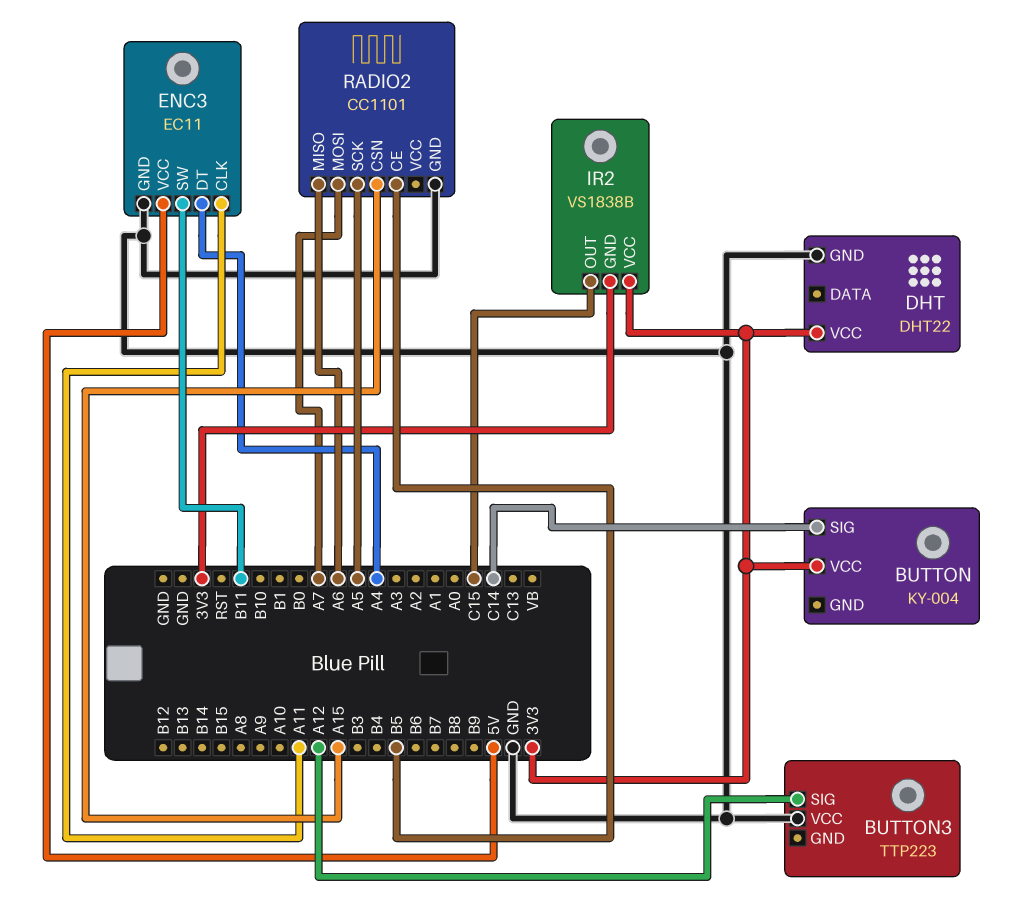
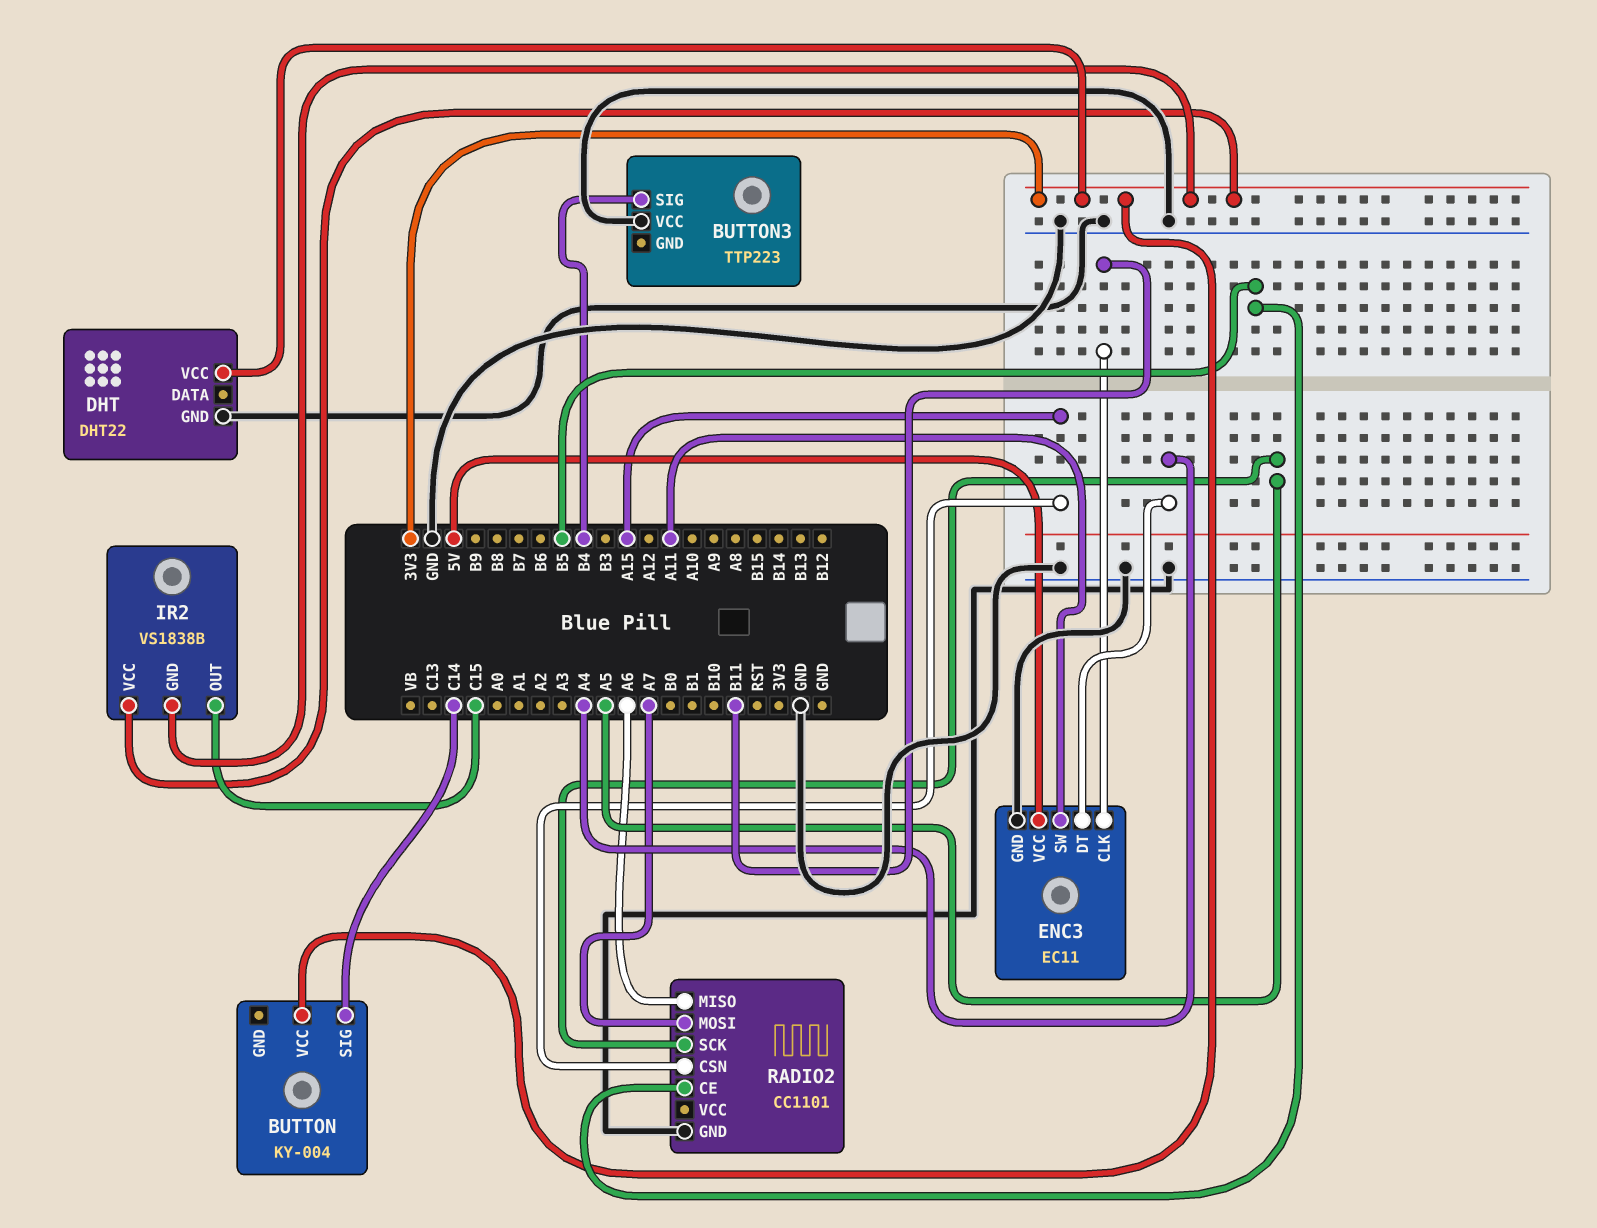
BUTTON3 pin SIG: A12 -> B4
ENC3 pin CLK: A11 -> B11
ENC3 pin SW: B11 -> A11

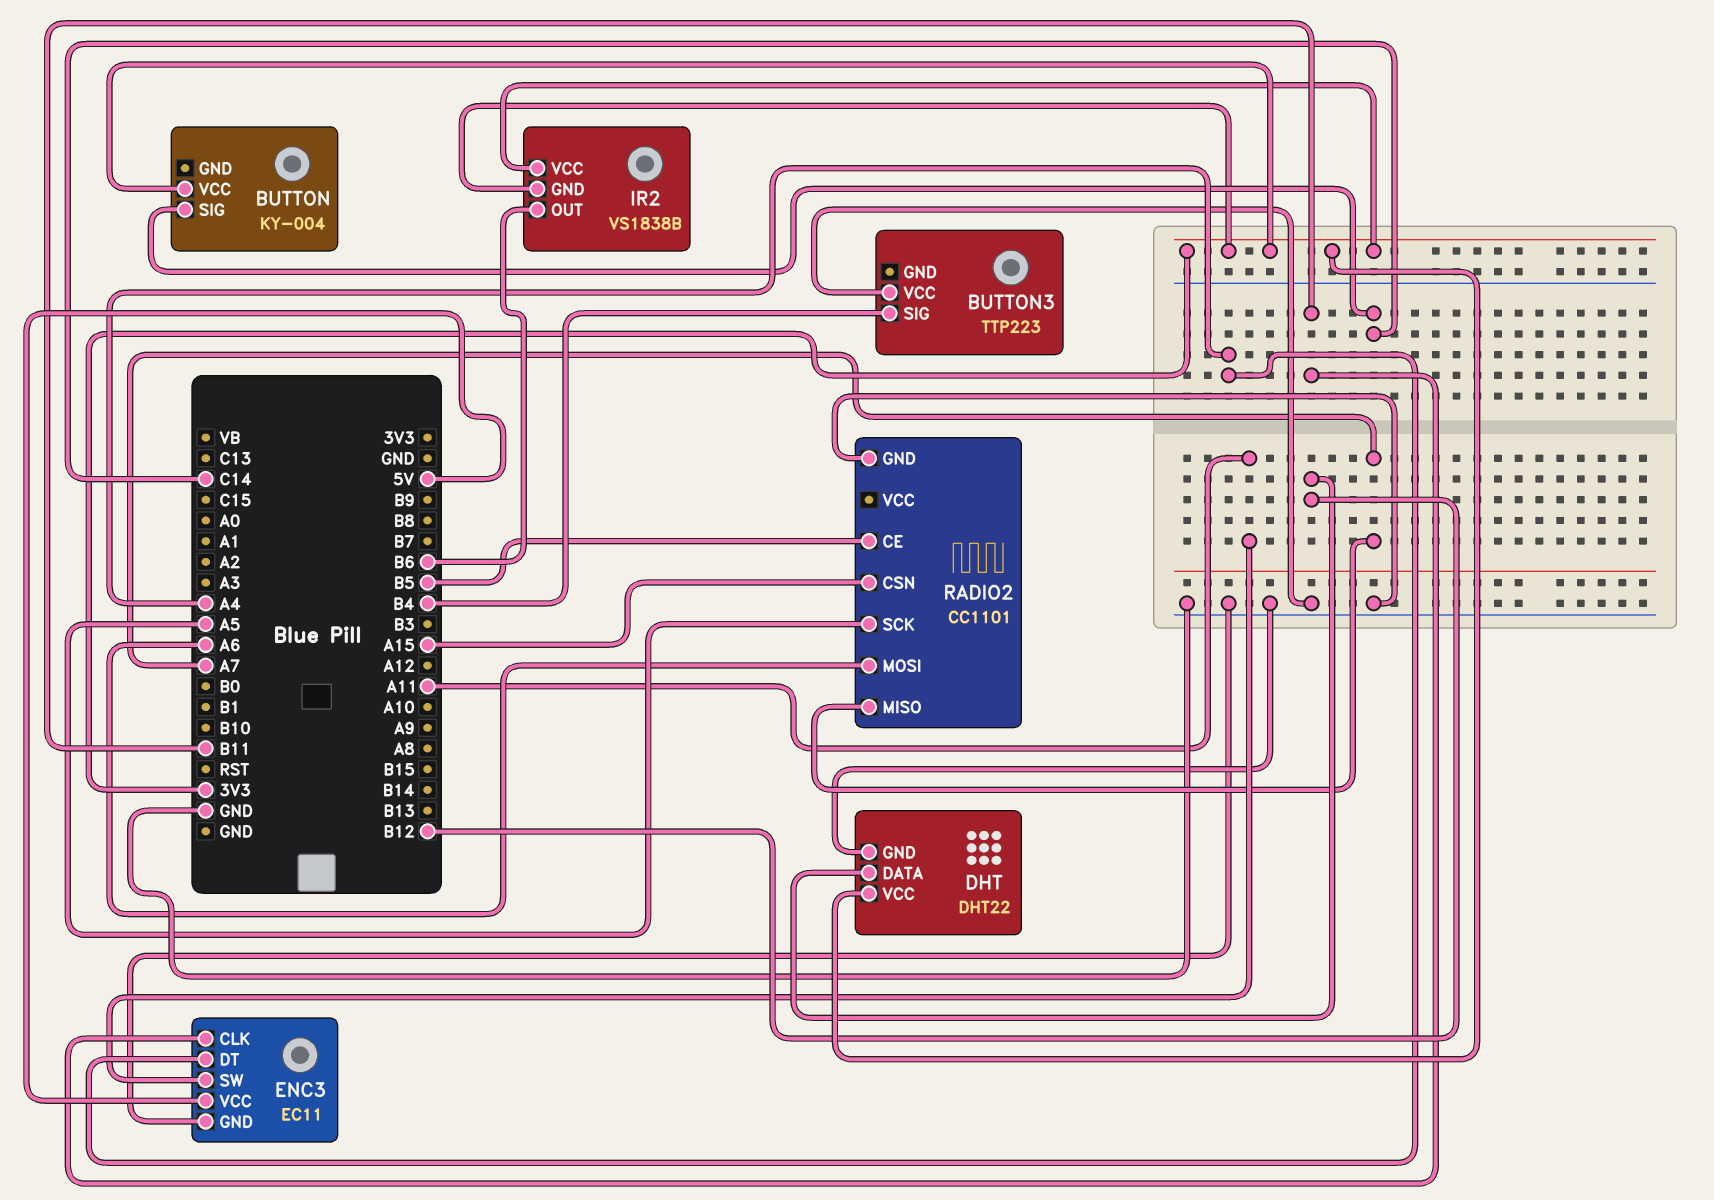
DHT pin DATA: none -> B12
IR2 pin OUT: C15 -> B6
RADIO2 pin MISO: A6 -> A7
RADIO2 pin MOSI: A7 -> A6

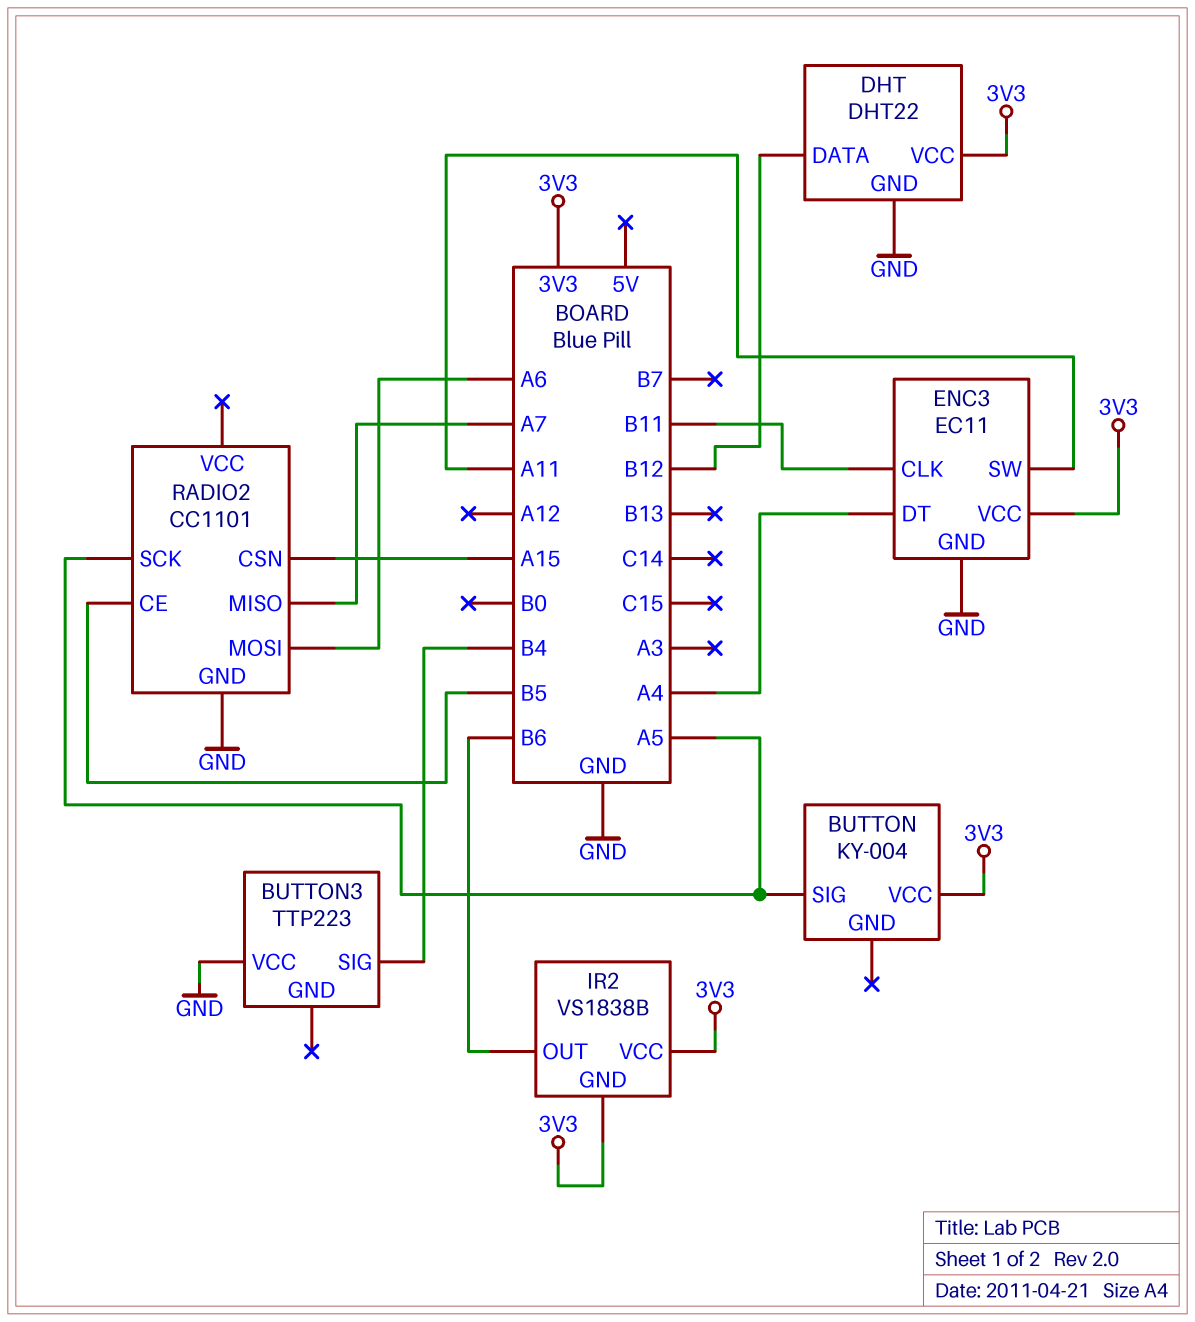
BUTTON pin SIG: C14 -> A5
ENC3 pin VCC: 5V -> 3V3

